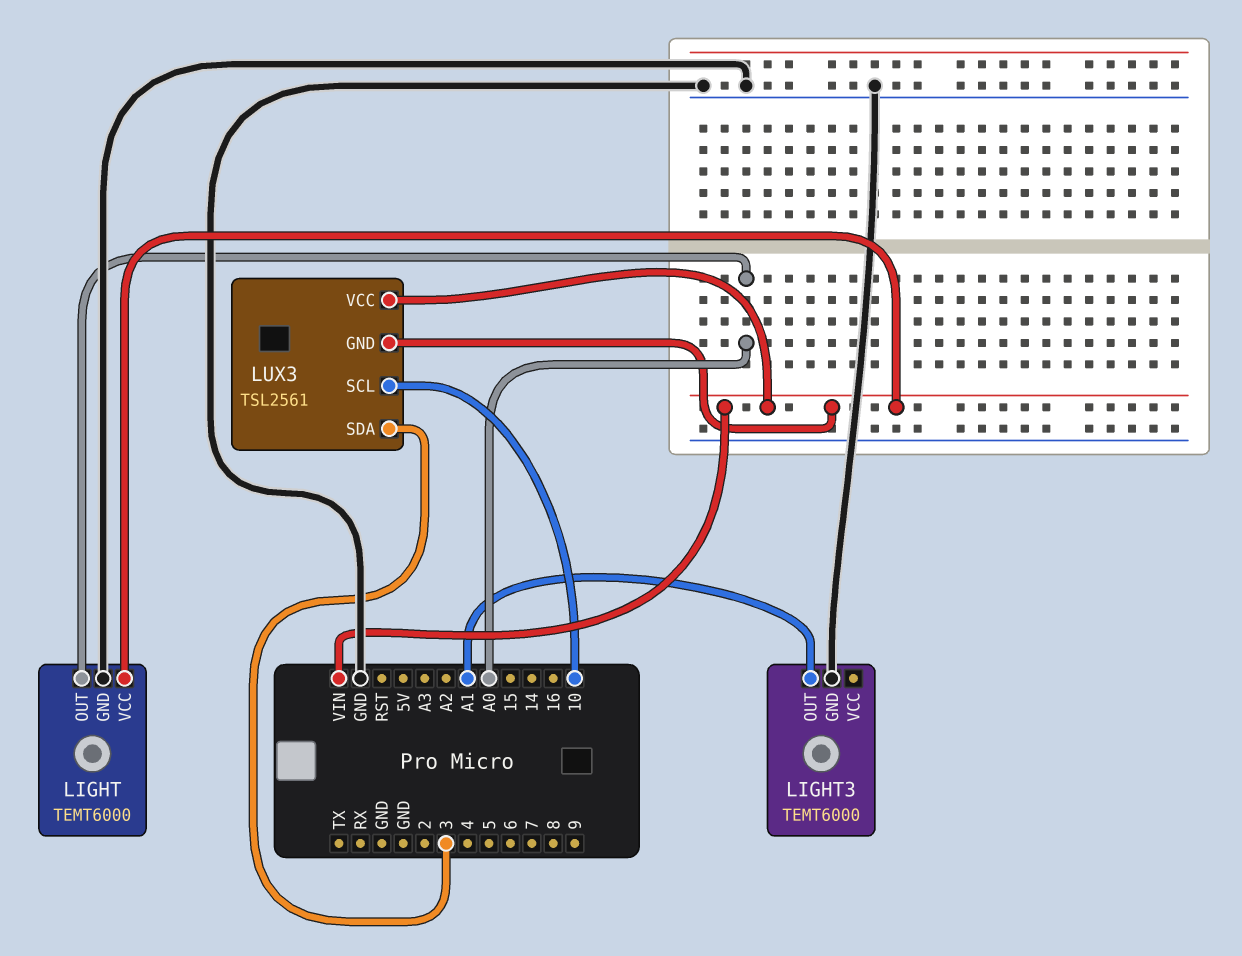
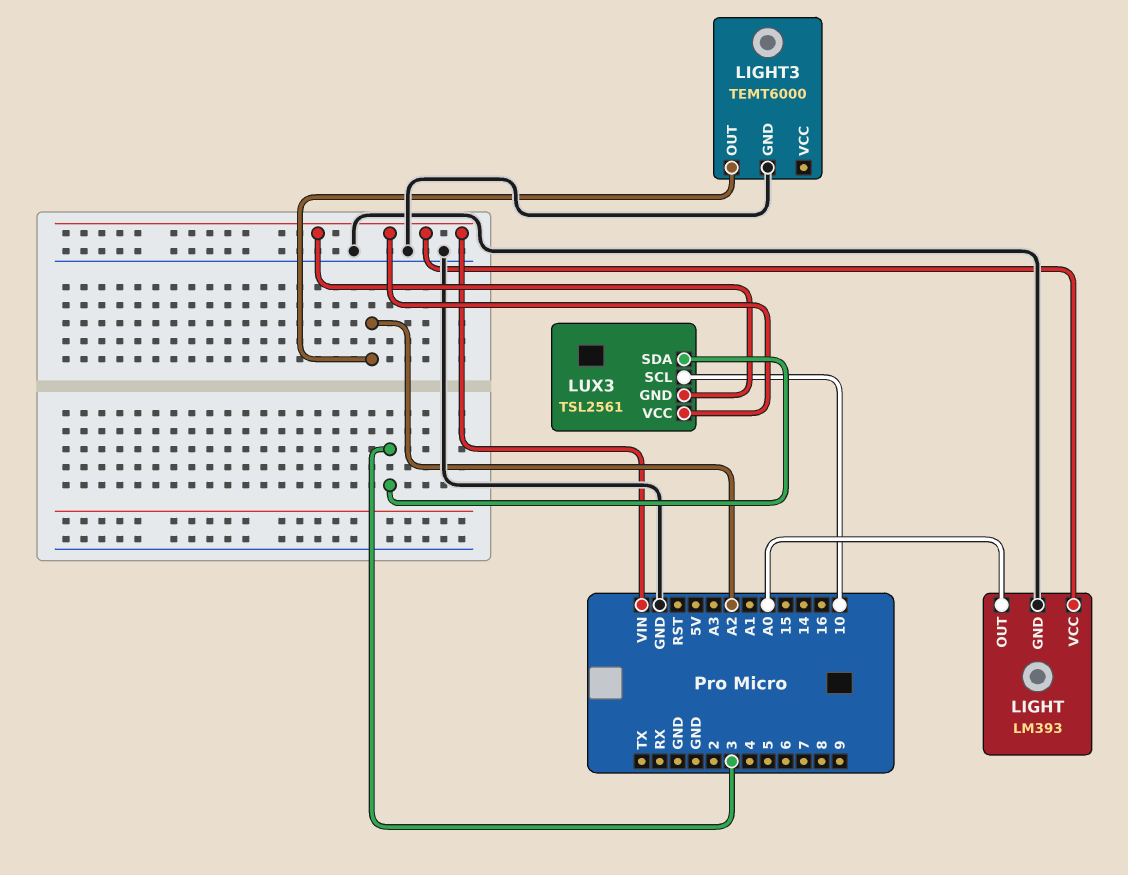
LIGHT: TEMT6000 -> LM393
LIGHT3 pin OUT: A1 -> A2

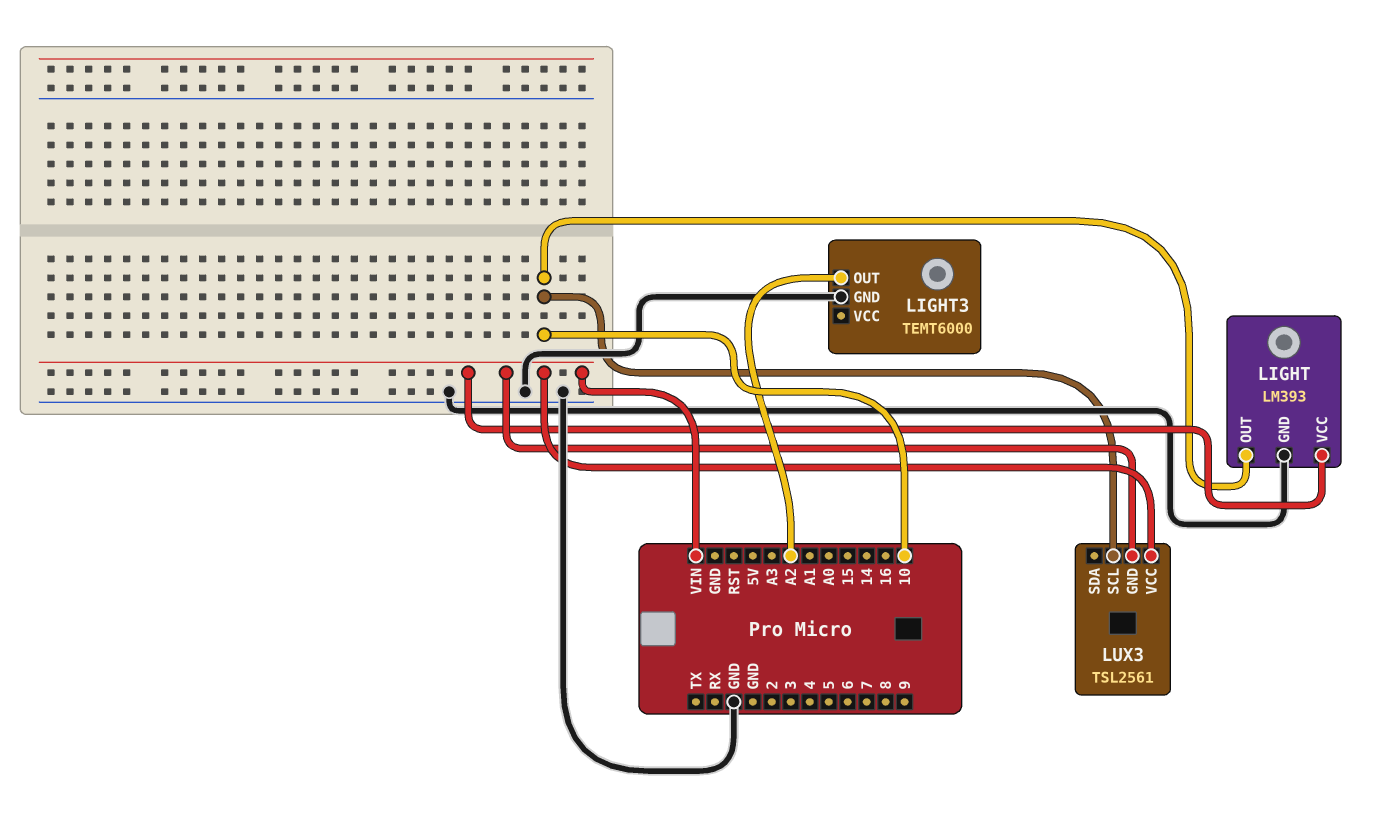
LIGHT pin OUT: A0 -> 10
LUX3 pin SDA: 3 -> none

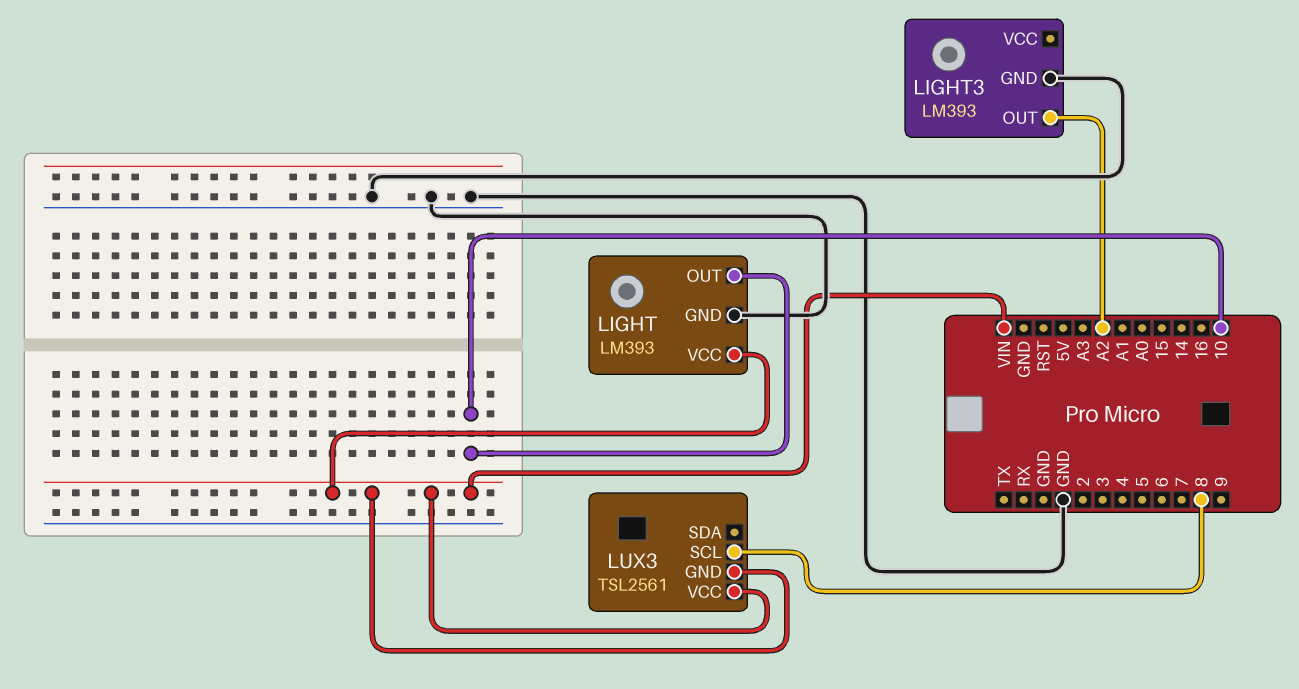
LIGHT3: TEMT6000 -> LM393
LUX3 pin SCL: 10 -> 8

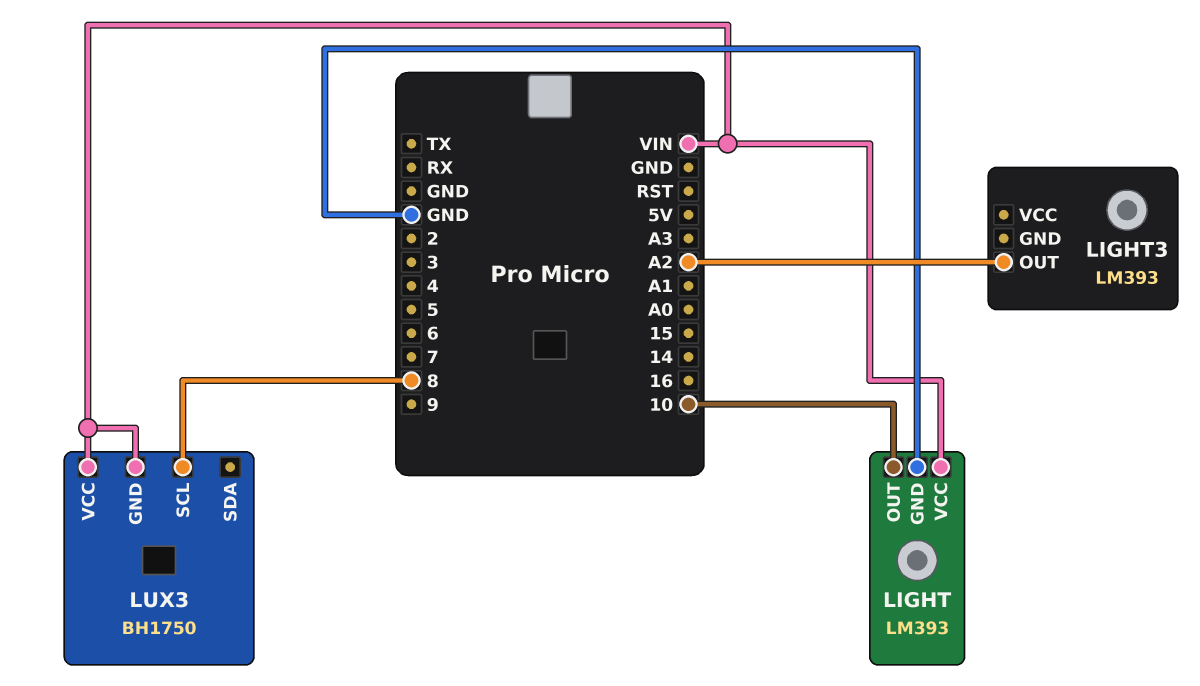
LIGHT3 pin GND: GND -> none
LUX3: TSL2561 -> BH1750

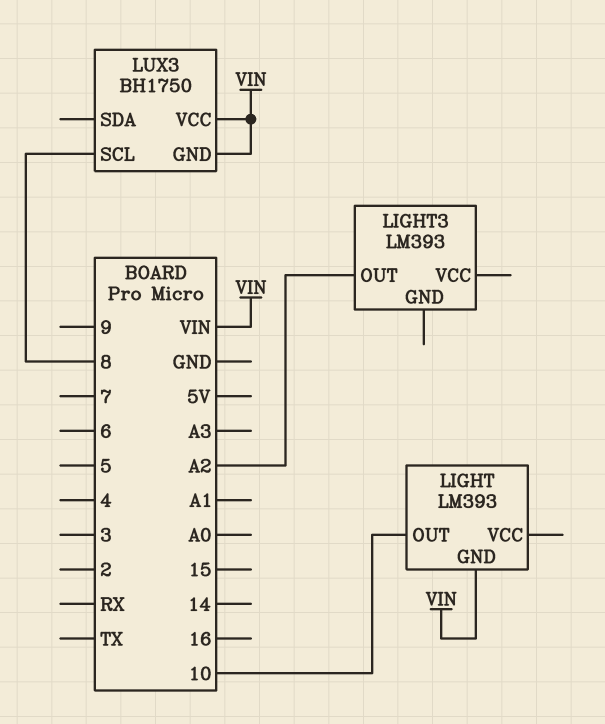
LIGHT pin GND: GND -> VIN
LIGHT pin VCC: VIN -> none

